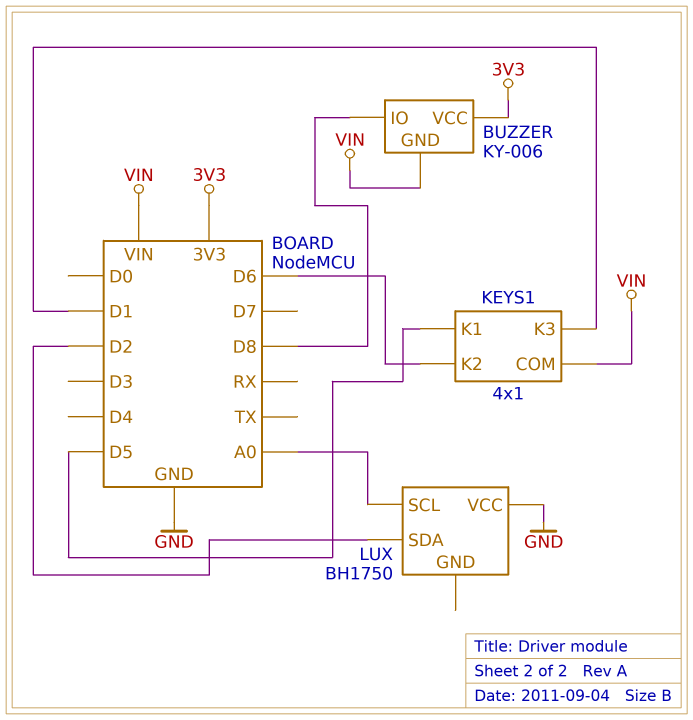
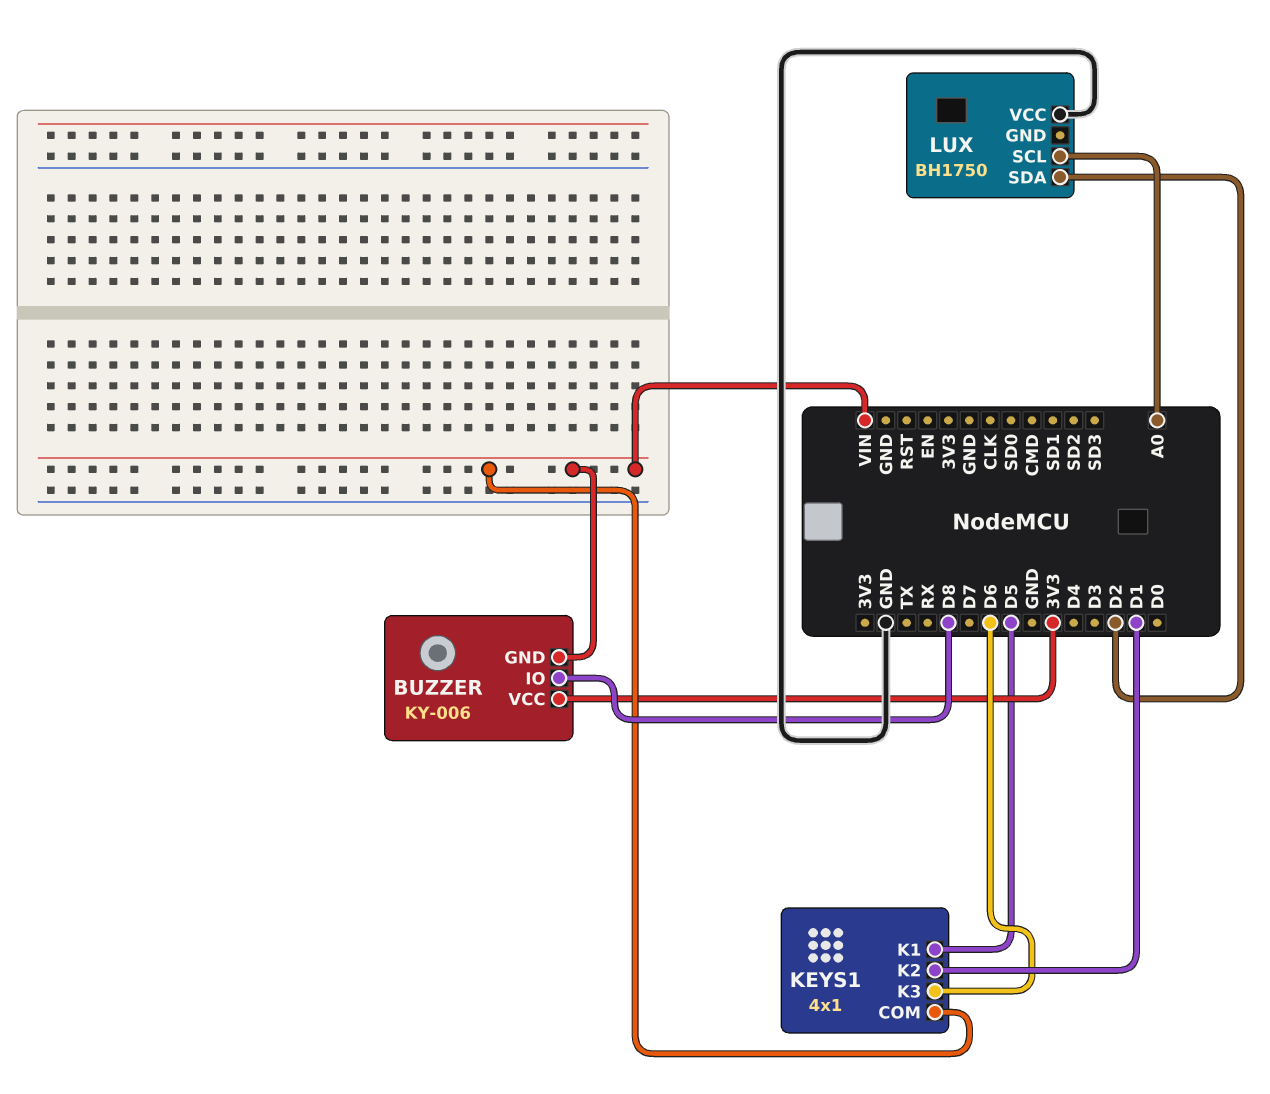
KEYS1 pin K2: D6 -> D1
KEYS1 pin K3: D1 -> D6

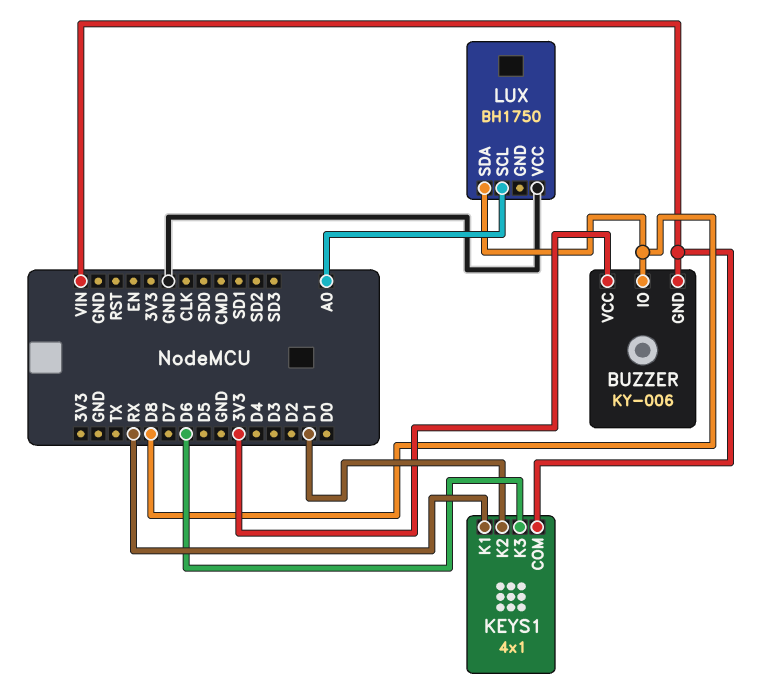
KEYS1 pin K1: D5 -> RX
LUX pin SDA: D2 -> D8

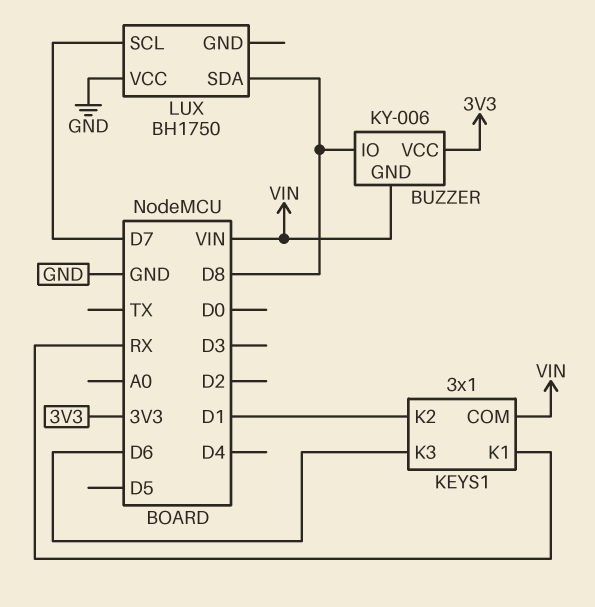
KEYS1: 4x1 -> 3x1
LUX pin SCL: A0 -> D7

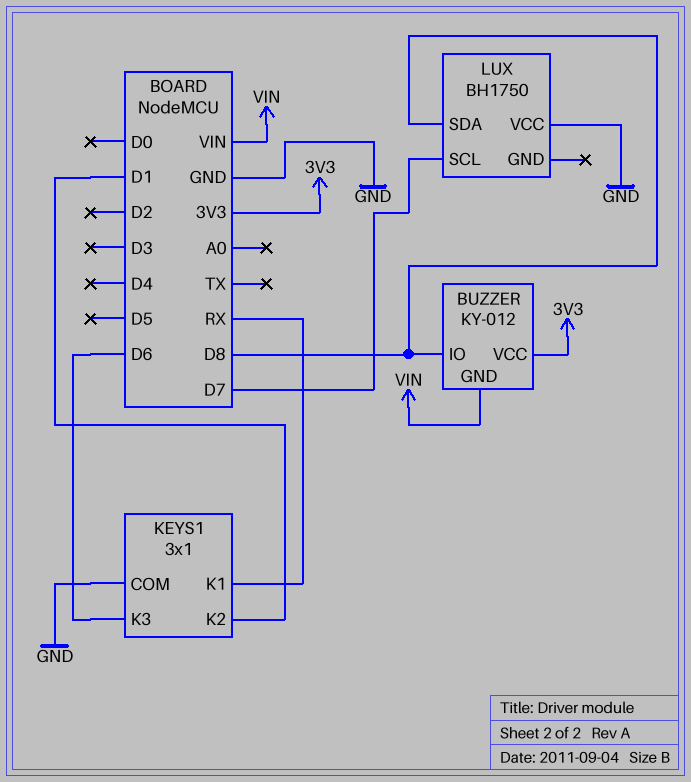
BUZZER: KY-006 -> KY-012
KEYS1 pin COM: VIN -> GND

